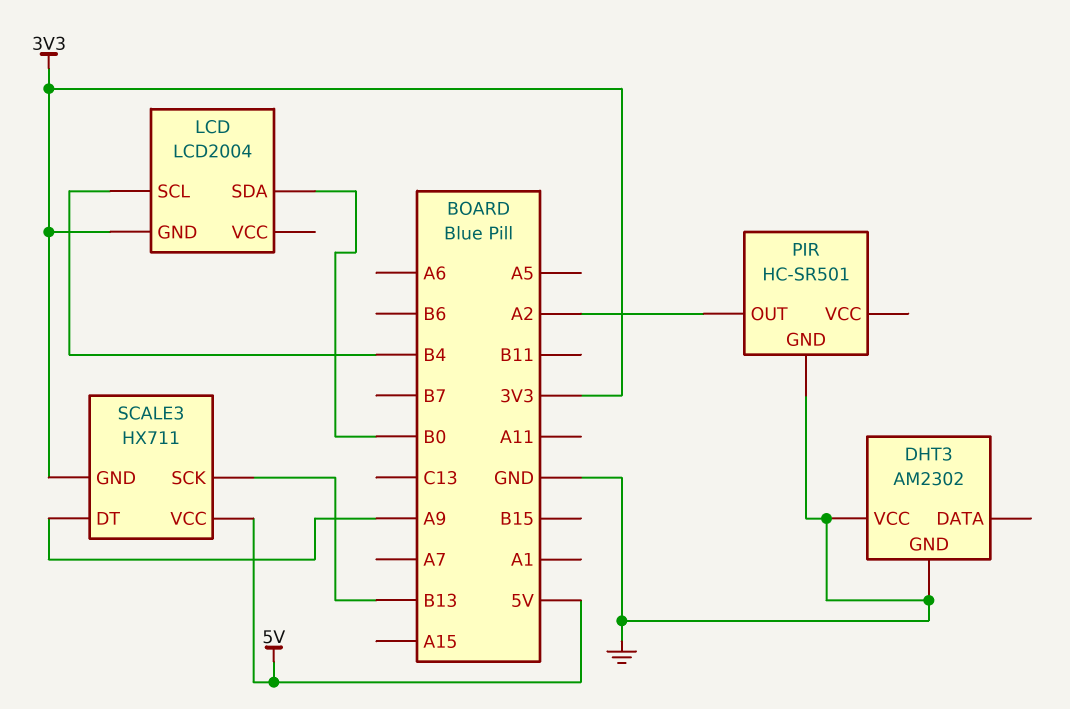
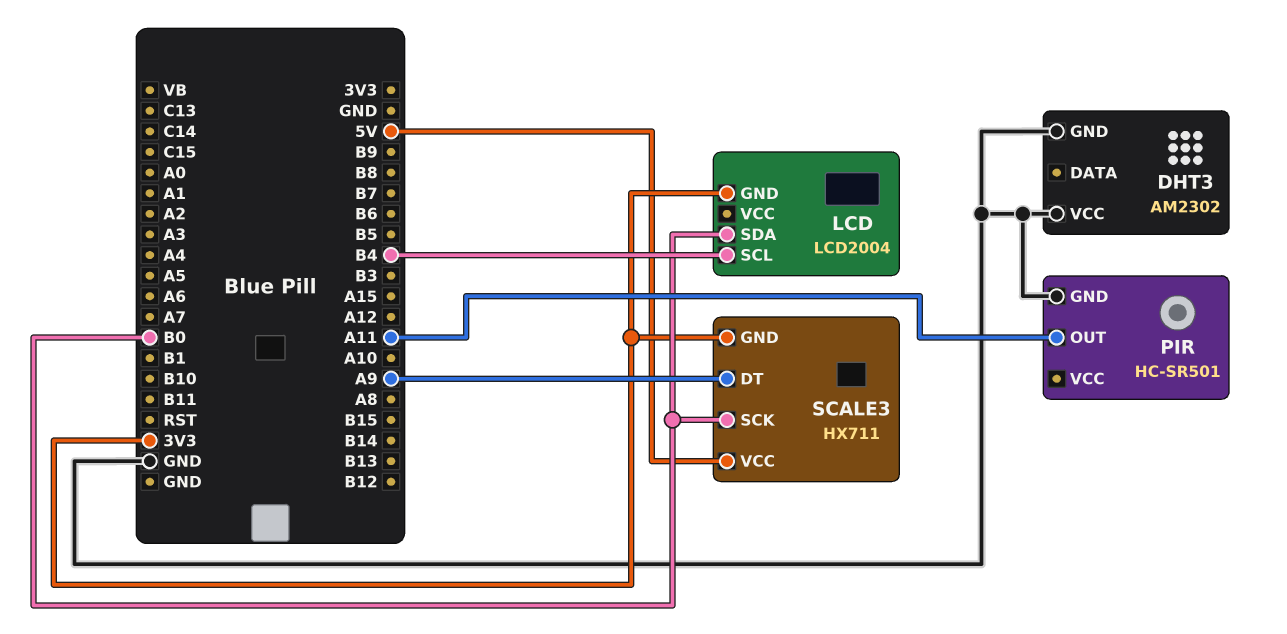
PIR pin OUT: A2 -> A11
SCALE3 pin SCK: B13 -> B0

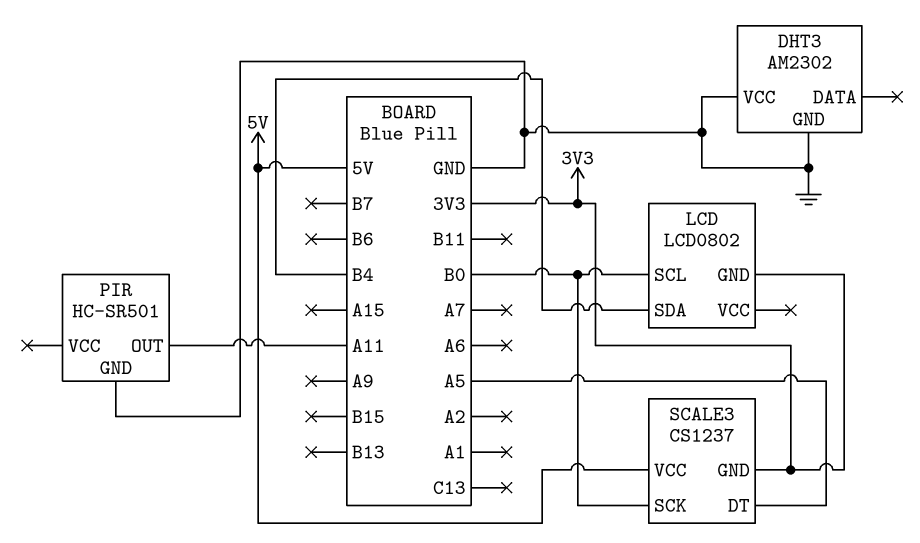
LCD: LCD2004 -> LCD0802
LCD pin SCL: B4 -> B0
LCD pin SDA: B0 -> B4
SCALE3: HX711 -> CS1237
SCALE3 pin DT: A9 -> A5

